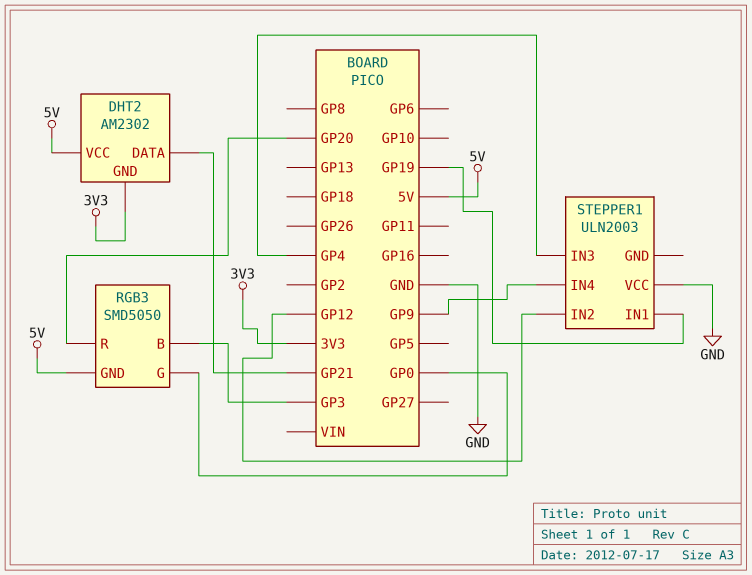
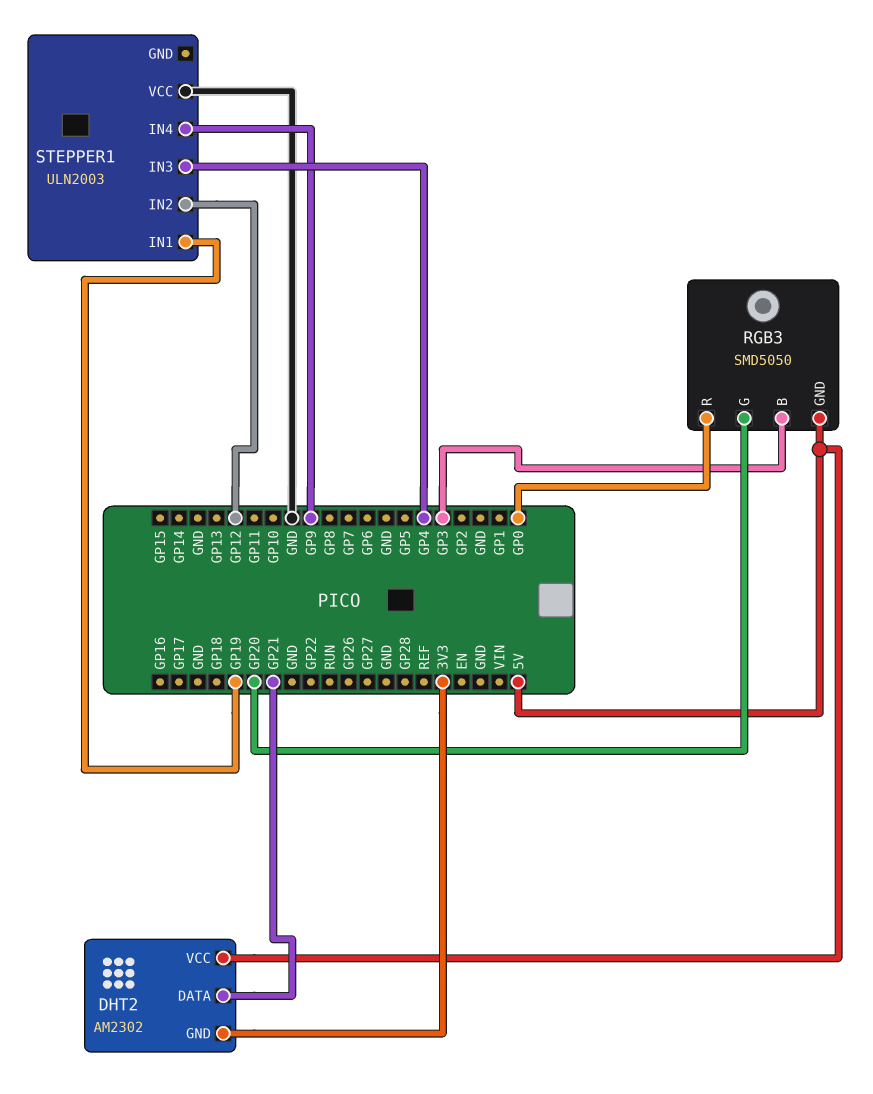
RGB3 pin G: GP0 -> GP20
RGB3 pin R: GP20 -> GP0

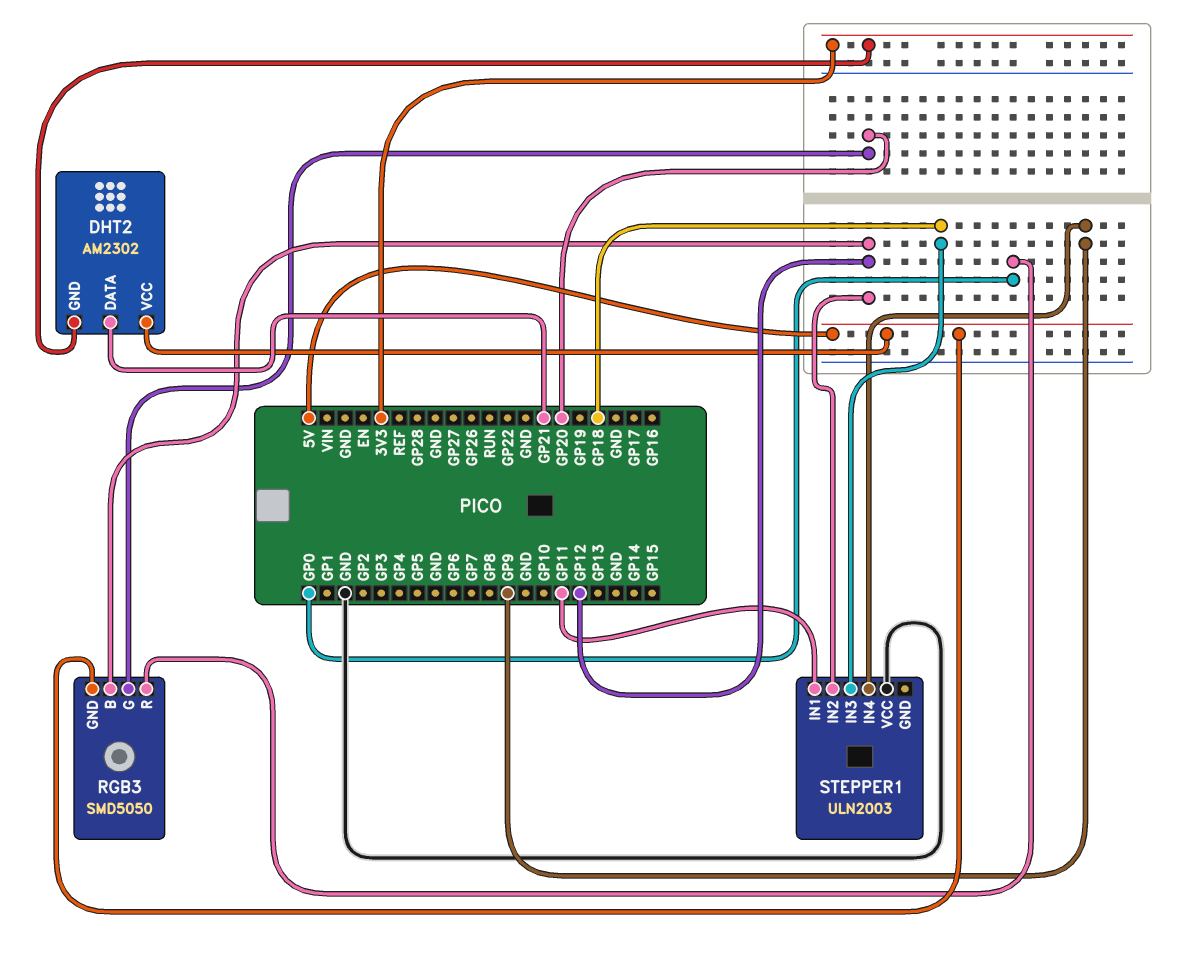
RGB3 pin B: GP3 -> GP12
STEPPER1 pin IN1: GP19 -> GP11
STEPPER1 pin IN3: GP4 -> GP18

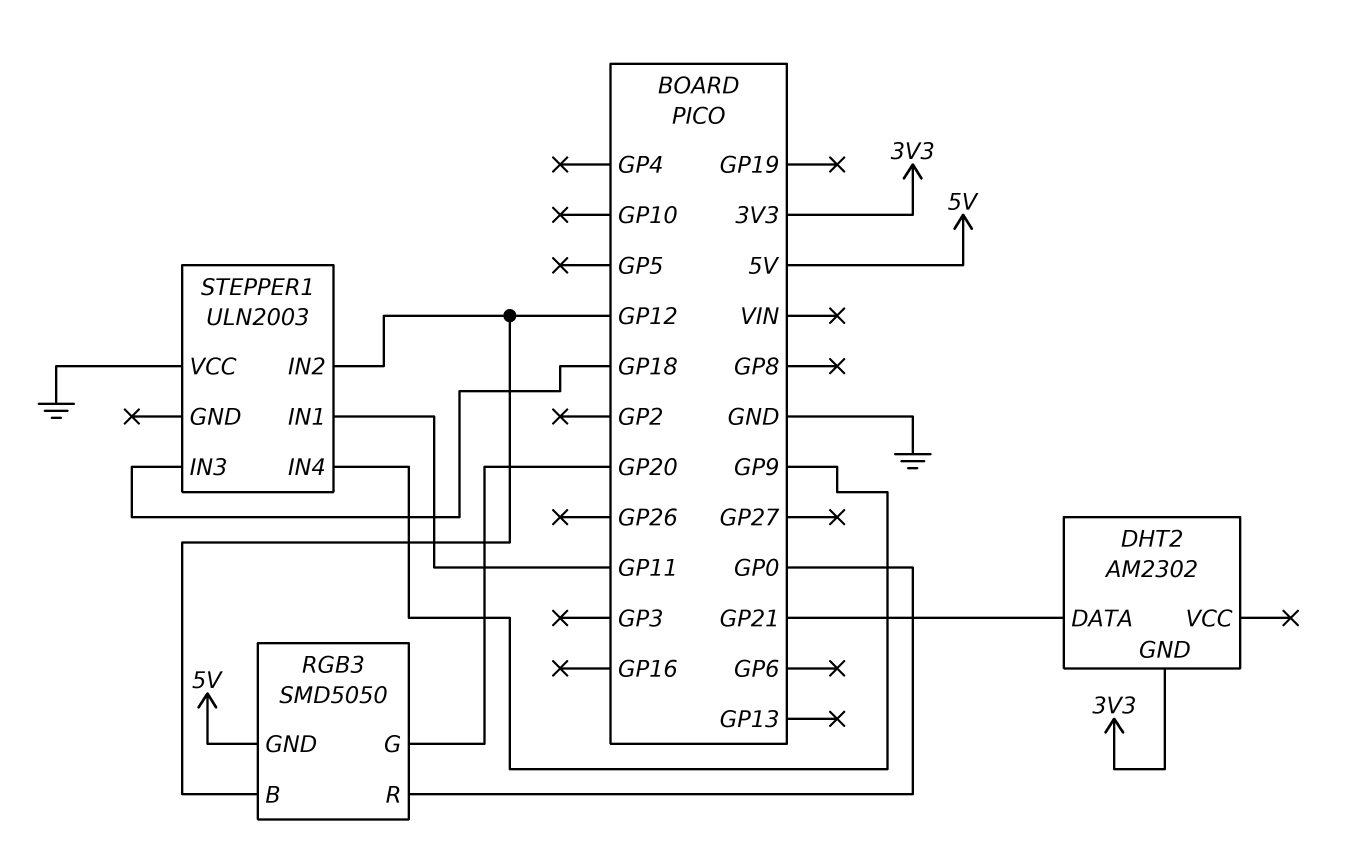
DHT2 pin VCC: 5V -> none

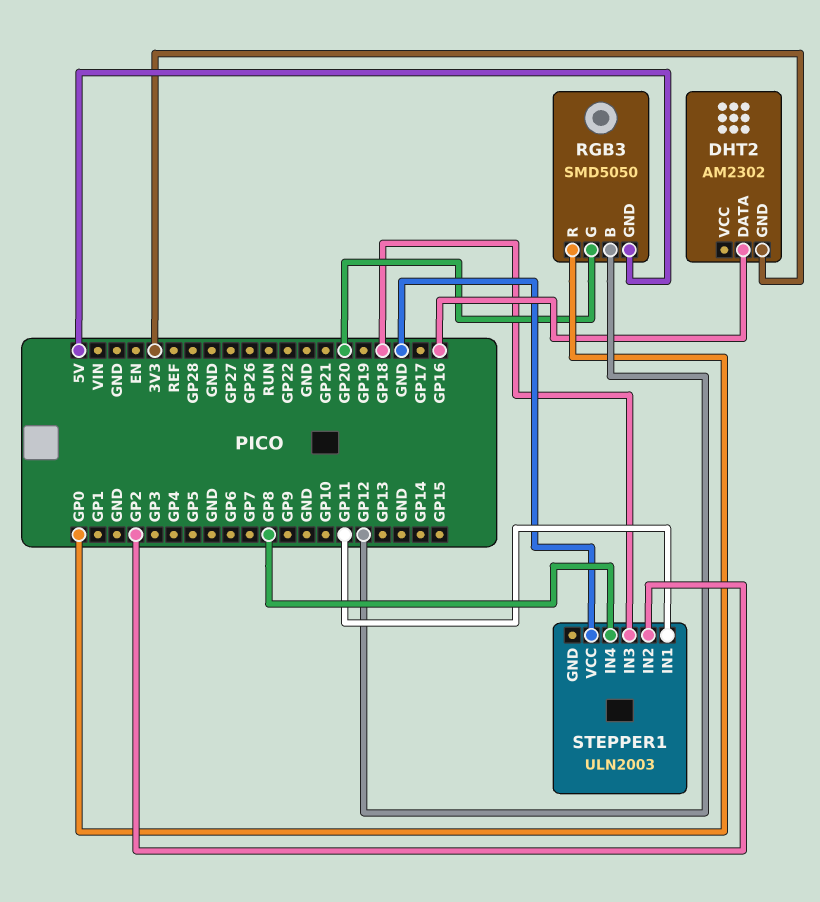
DHT2 pin DATA: GP21 -> GP16
STEPPER1 pin IN2: GP12 -> GP2
STEPPER1 pin IN4: GP9 -> GP8

